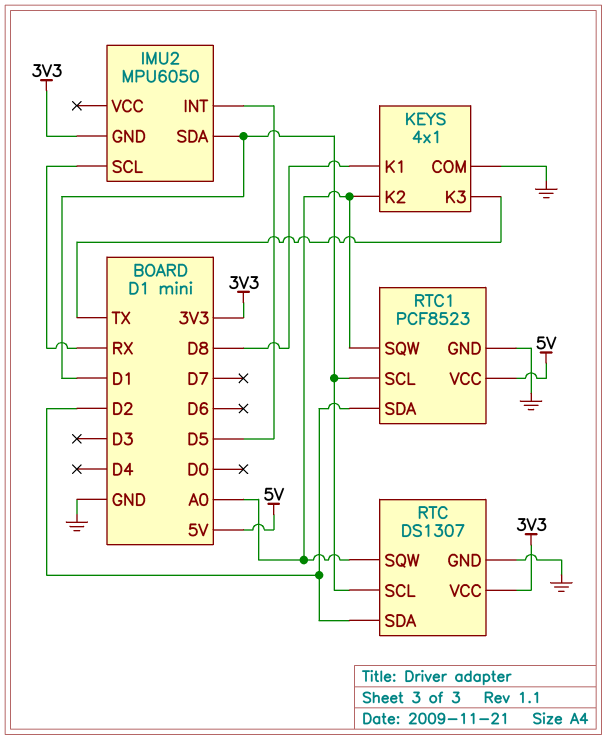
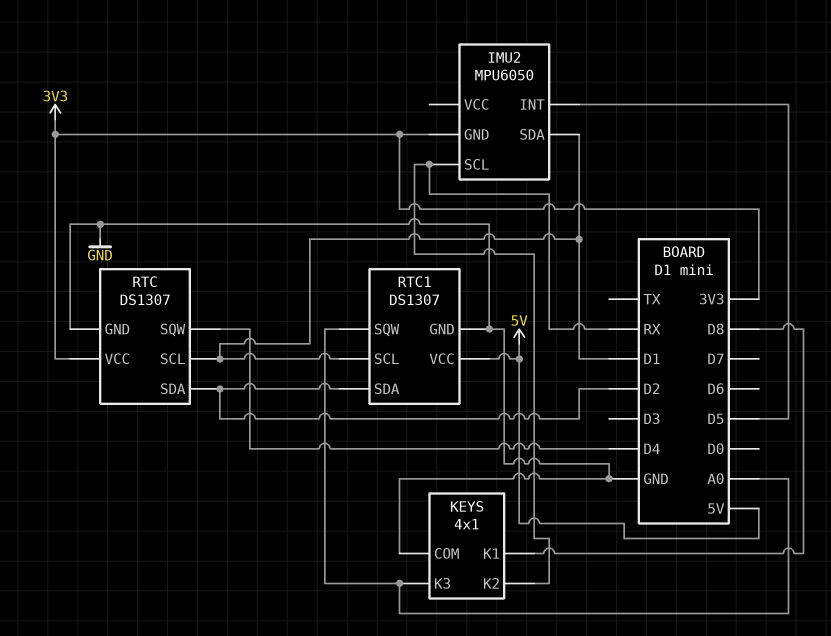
KEYS pin K2: A0 -> RX
KEYS pin K3: TX -> A0
RTC pin SQW: A0 -> D4
RTC1: PCF8523 -> DS1307

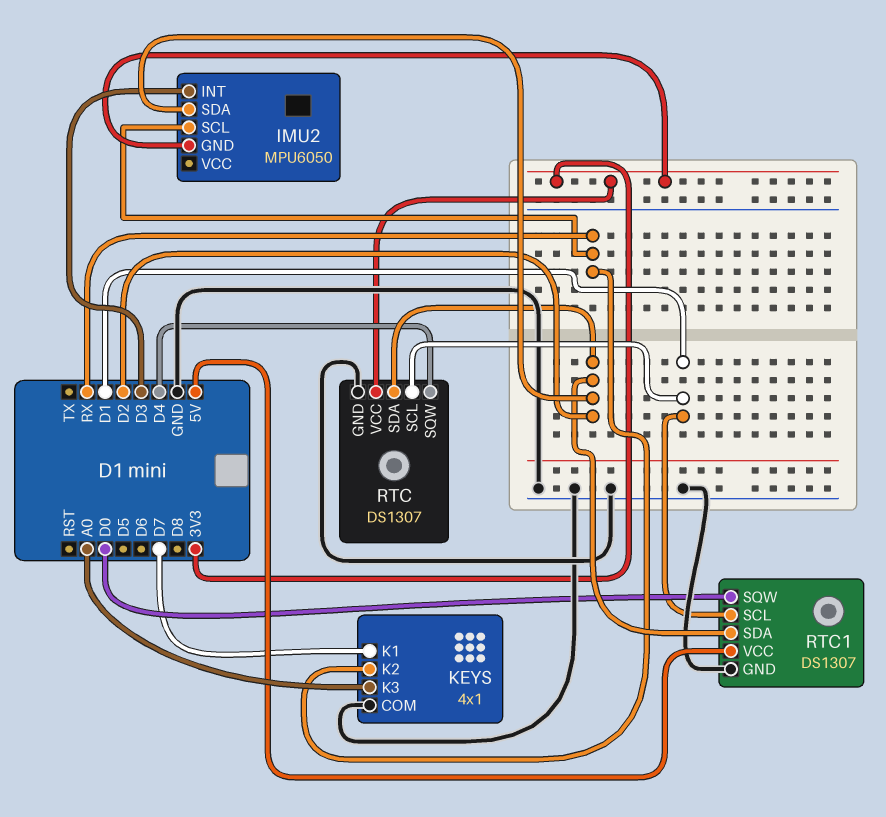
IMU2 pin INT: D5 -> D3
IMU2 pin SDA: D1 -> D2
KEYS pin K1: D8 -> D7
RTC1 pin SQW: A0 -> D0

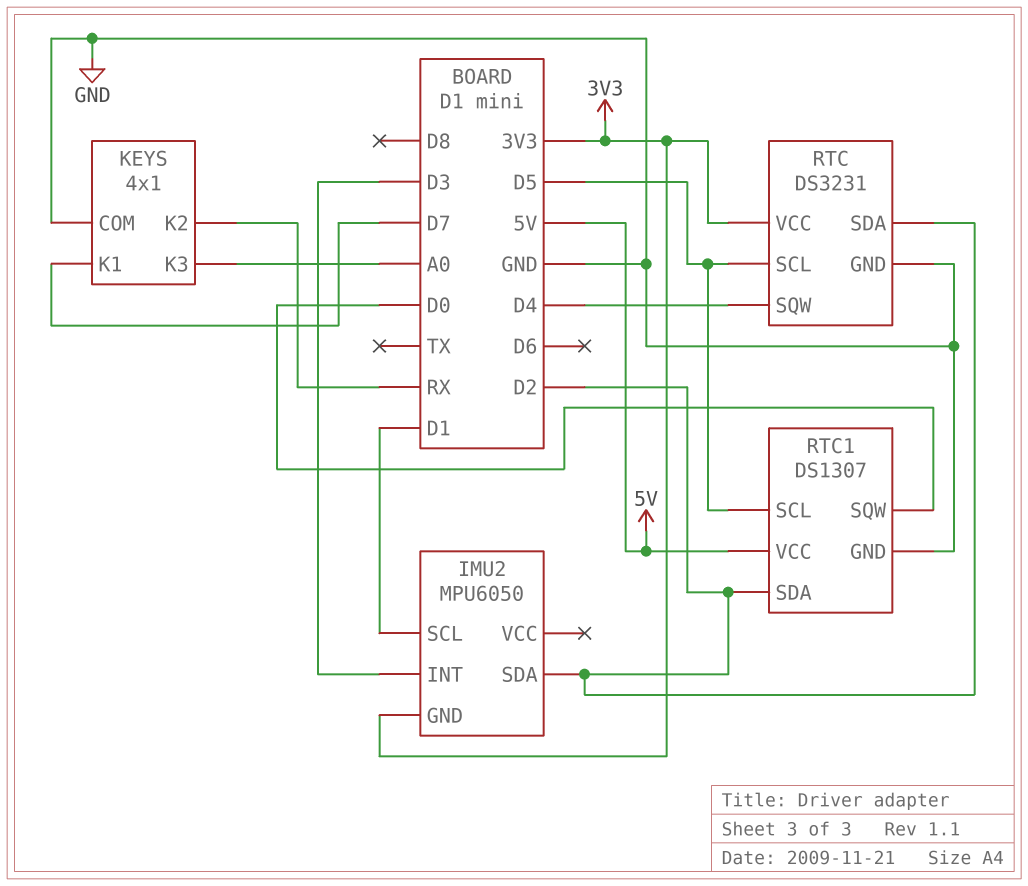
IMU2 pin SCL: RX -> D1
RTC: DS1307 -> DS3231
RTC pin SCL: D1 -> D5
RTC1 pin SCL: D1 -> D5

